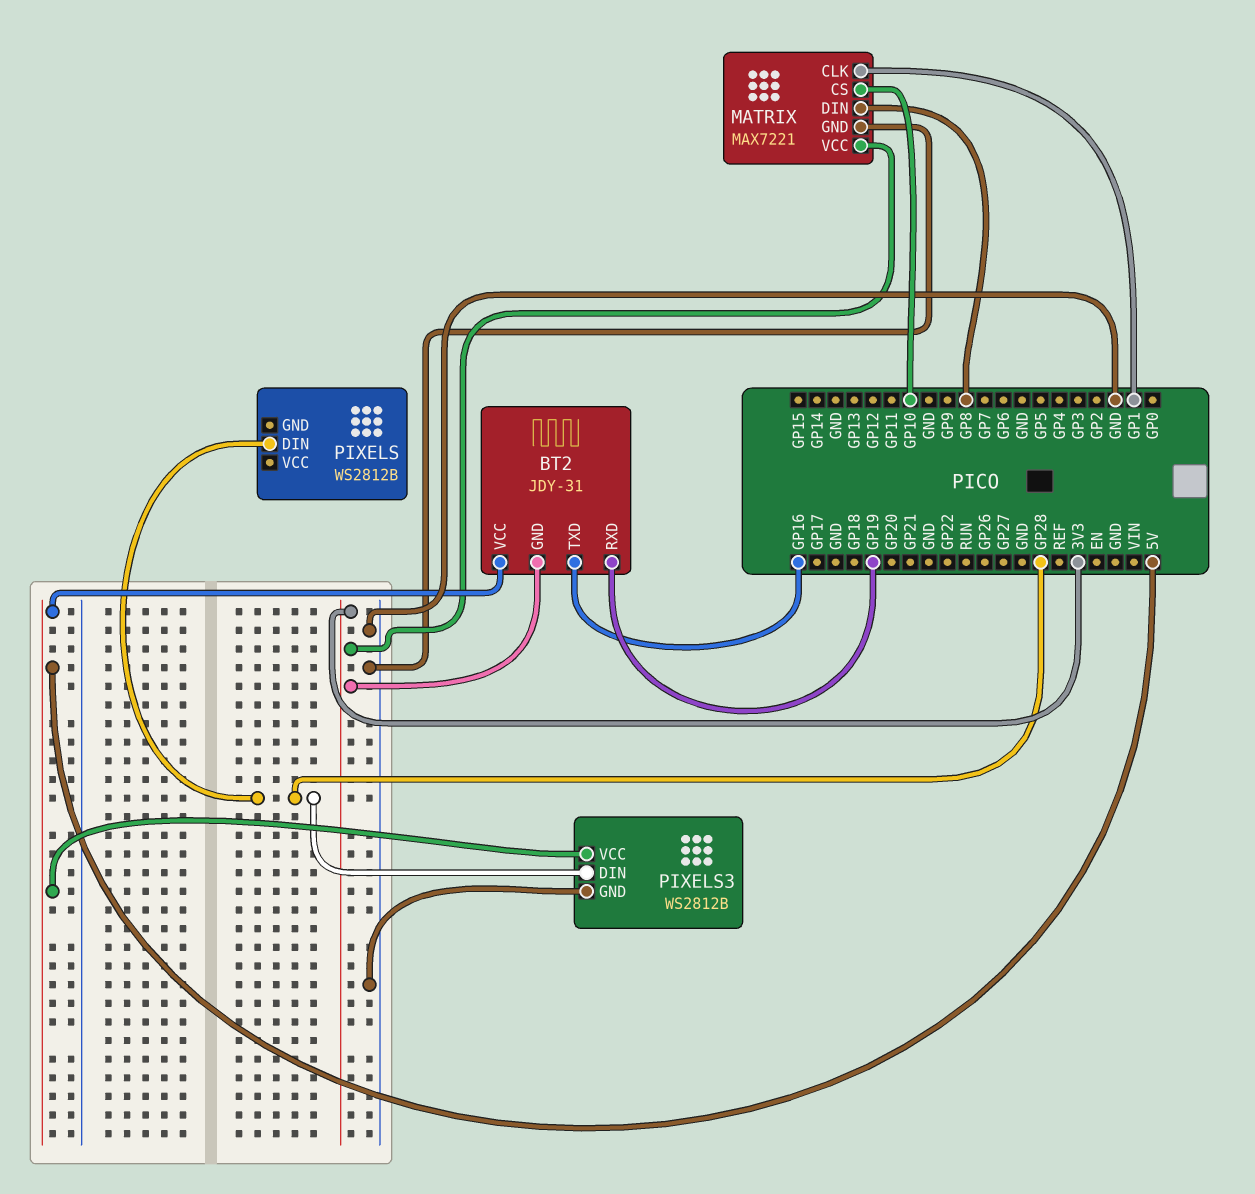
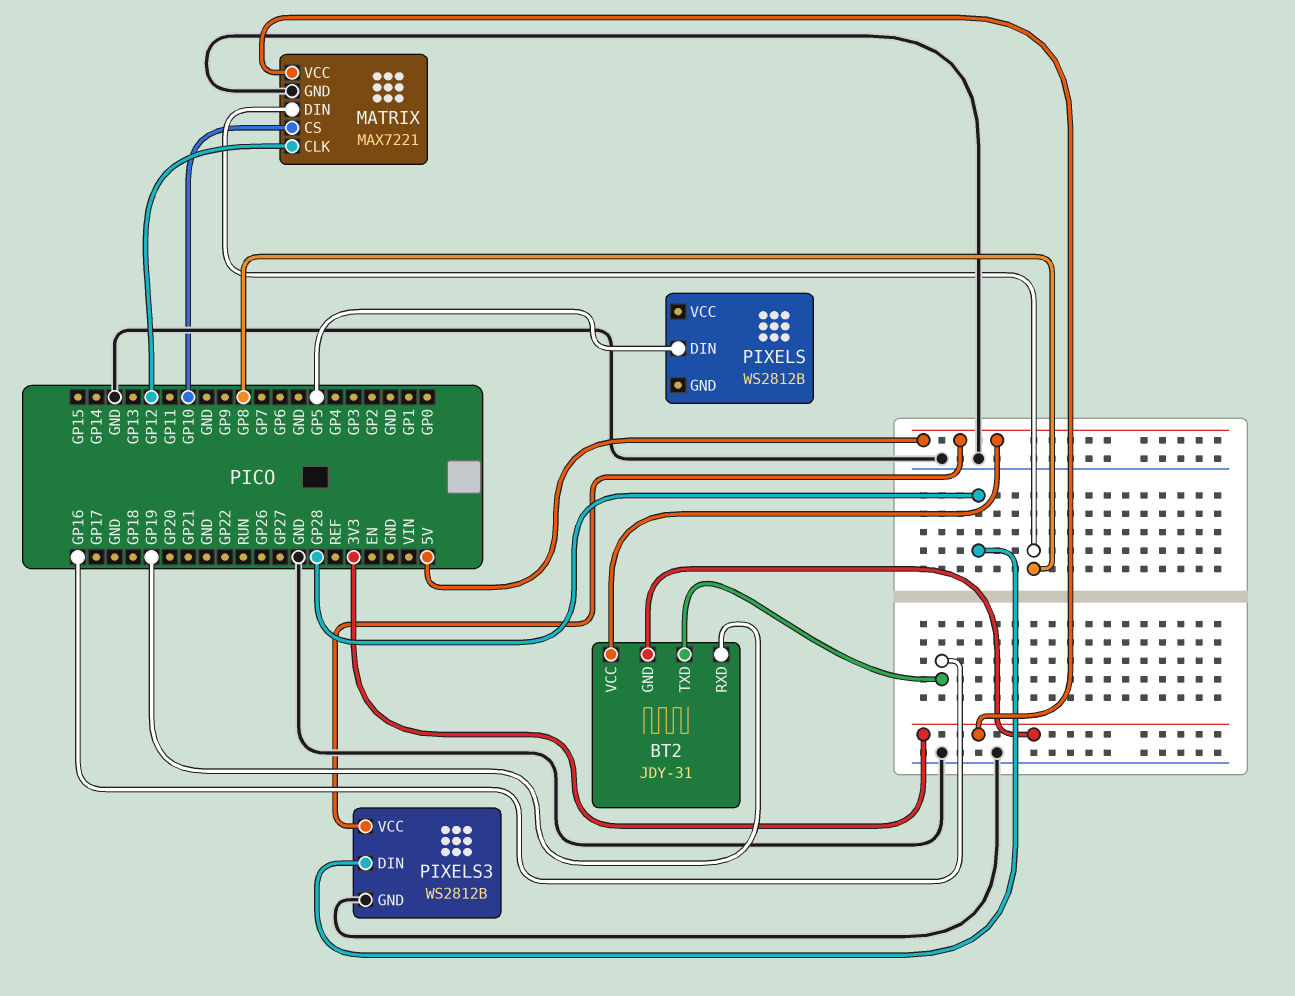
MATRIX pin CLK: GP1 -> GP12
PIXELS pin DIN: GP28 -> GP5

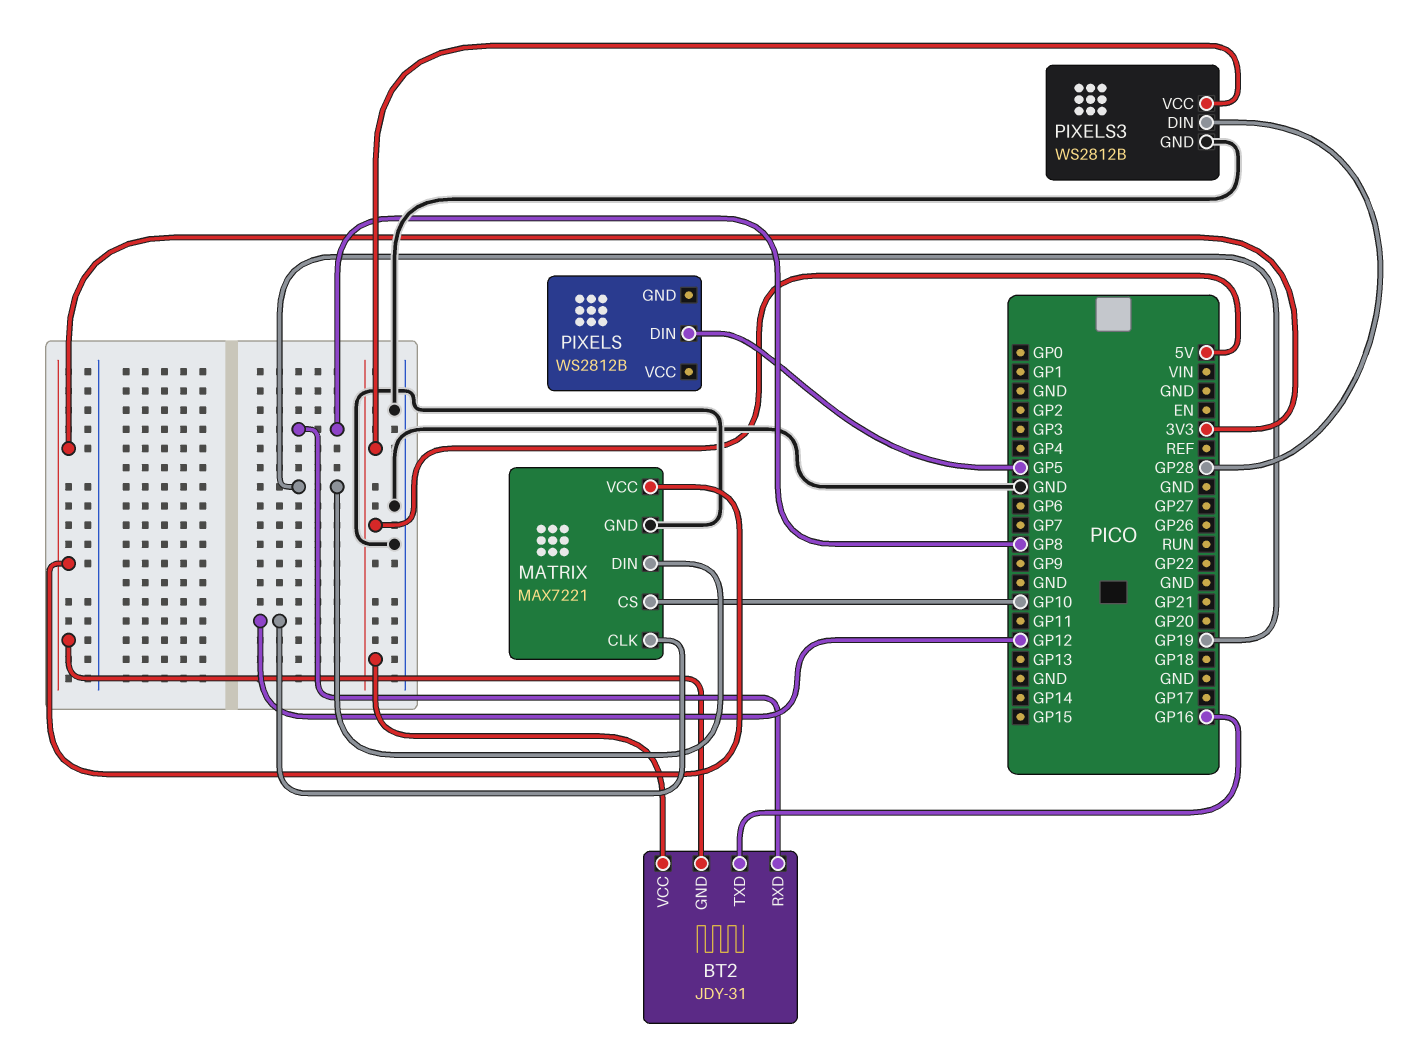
BT2 pin RXD: GP19 -> GP8
MATRIX pin DIN: GP8 -> GP19

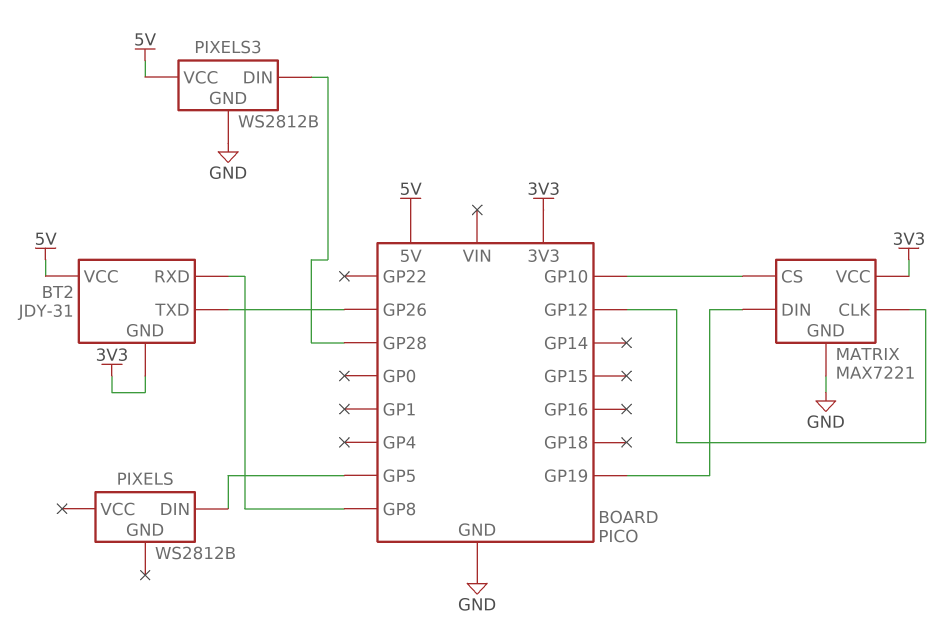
BT2 pin TXD: GP16 -> GP26

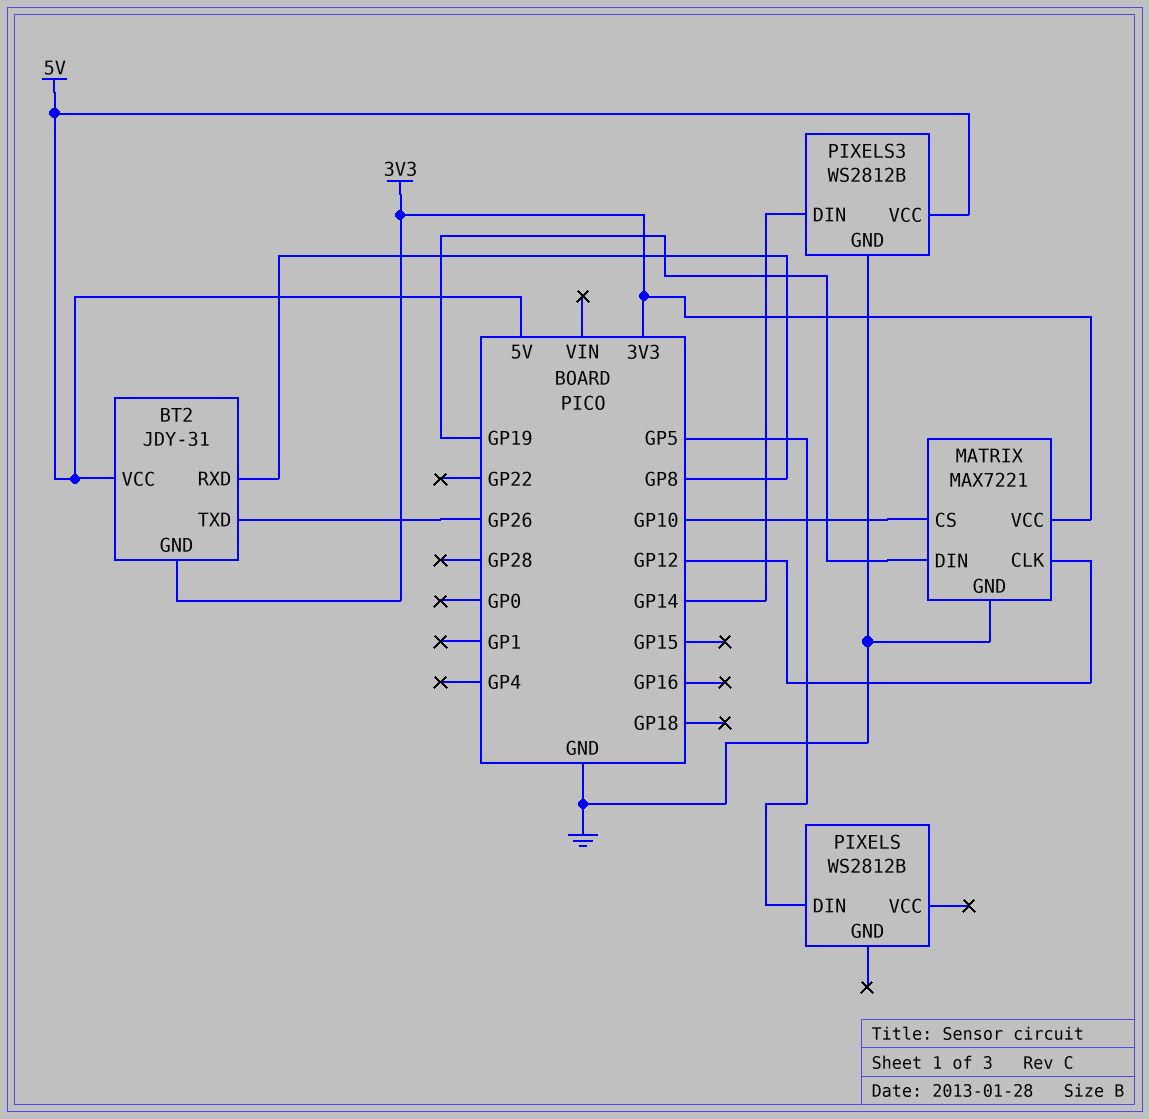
PIXELS3 pin DIN: GP28 -> GP14

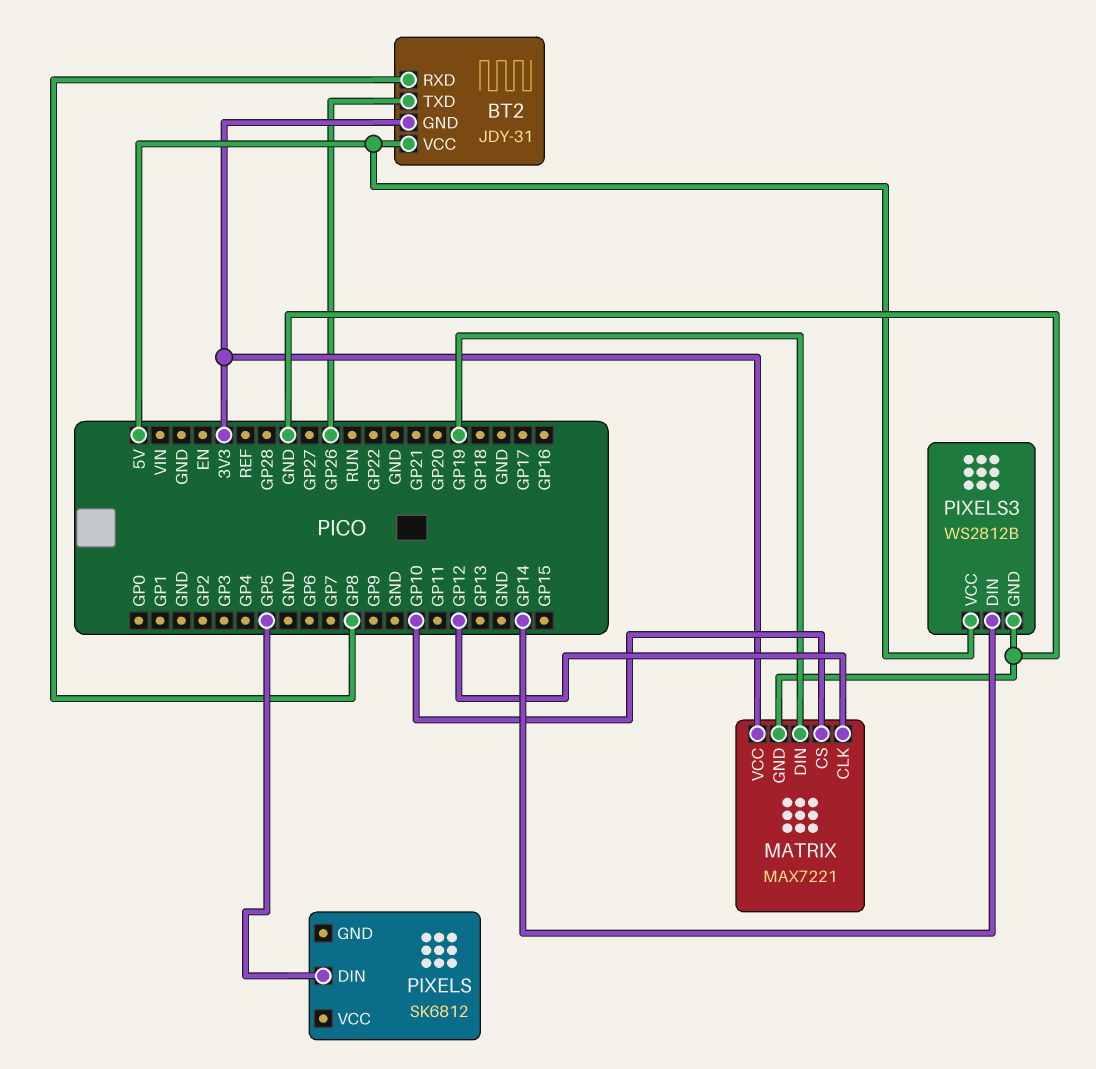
PIXELS: WS2812B -> SK6812

